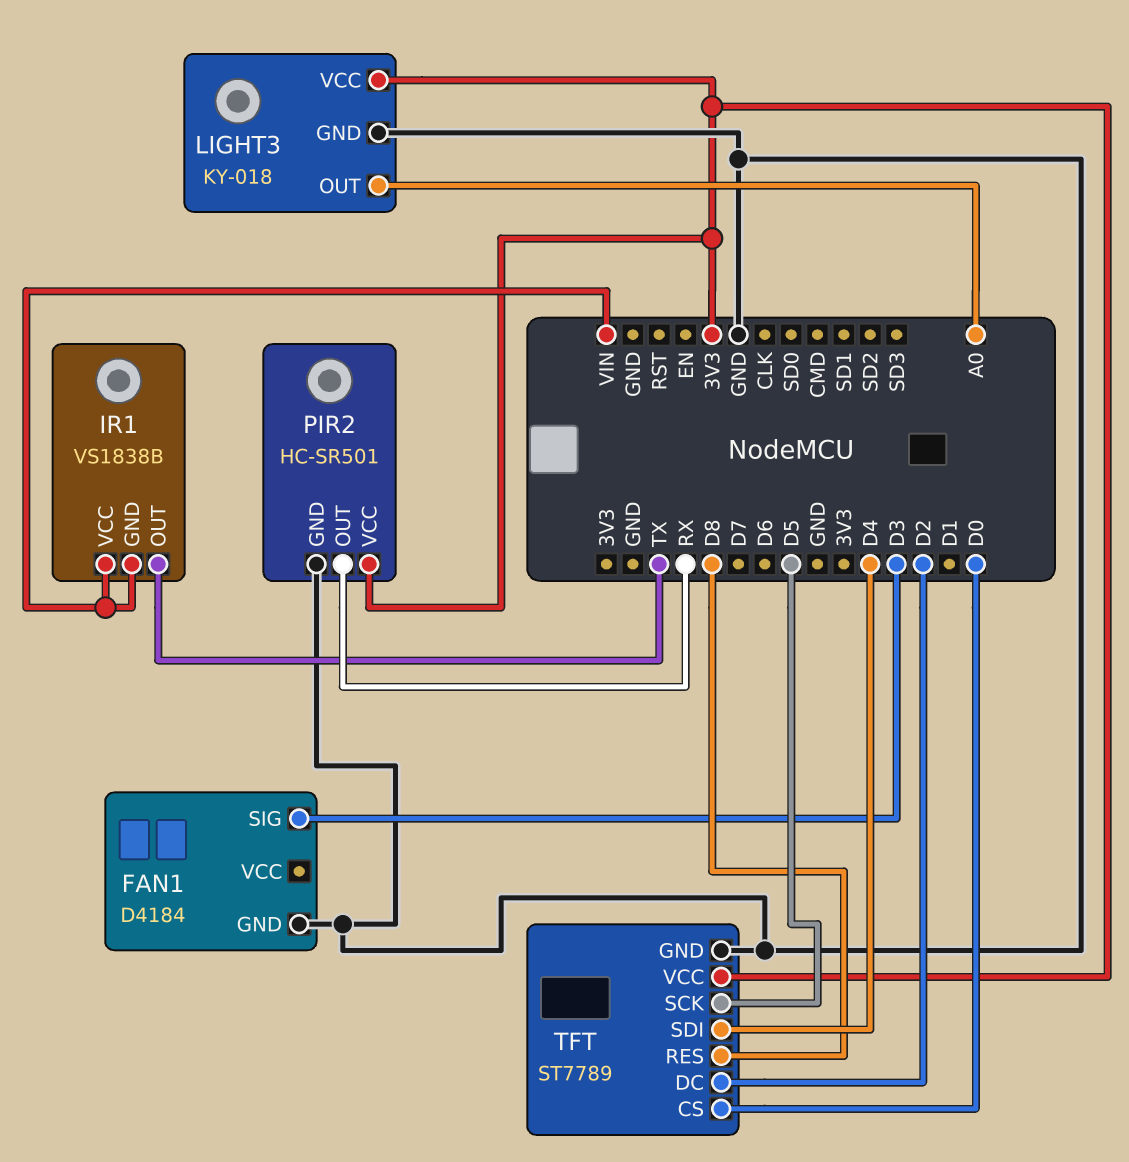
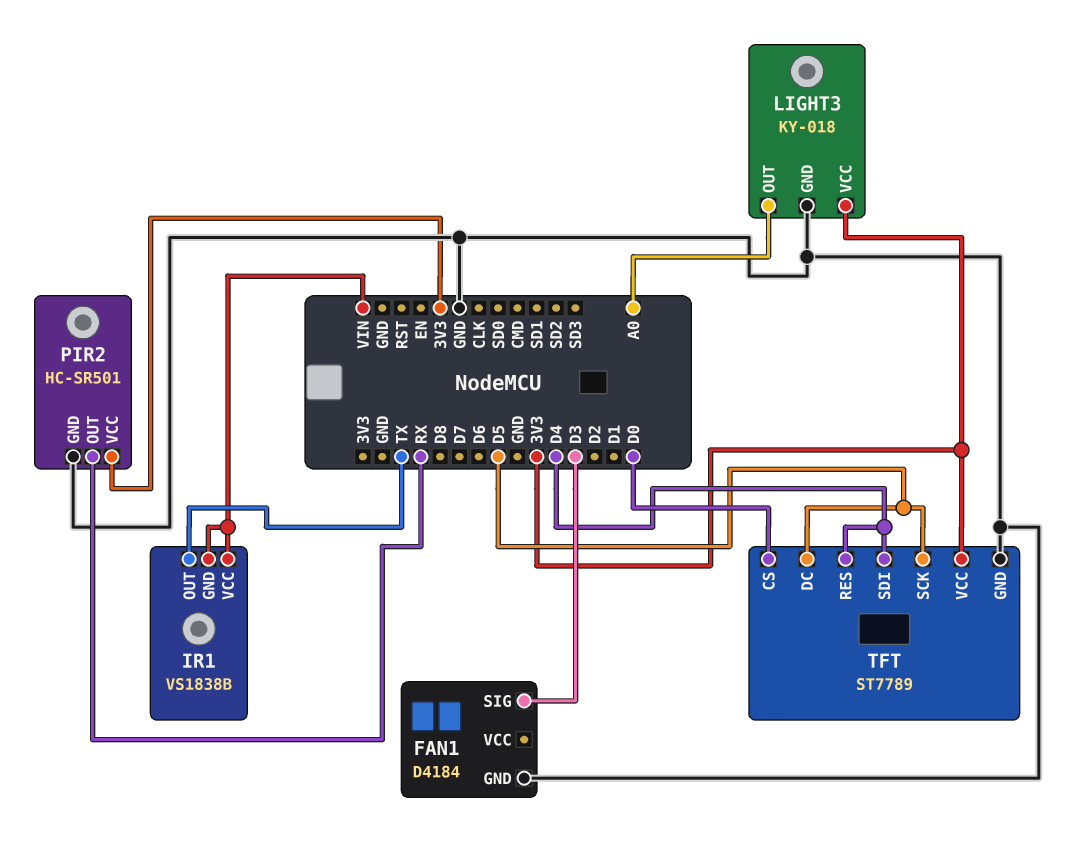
TFT pin DC: D2 -> D5
TFT pin RES: D8 -> D4

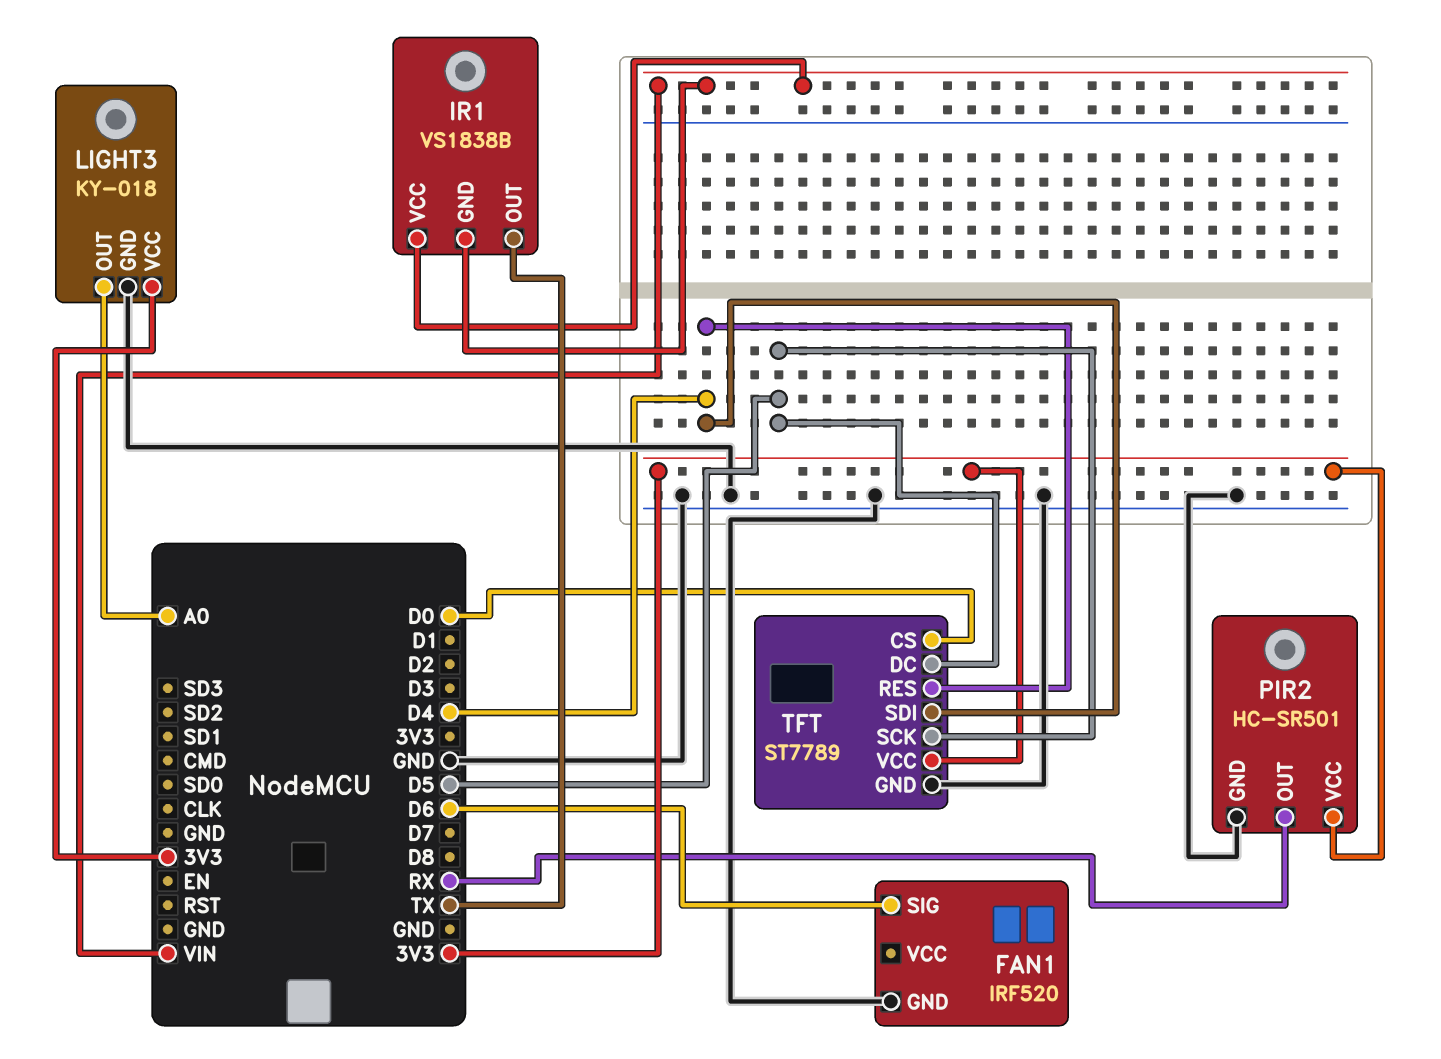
FAN1: D4184 -> IRF520
FAN1 pin SIG: D3 -> D6

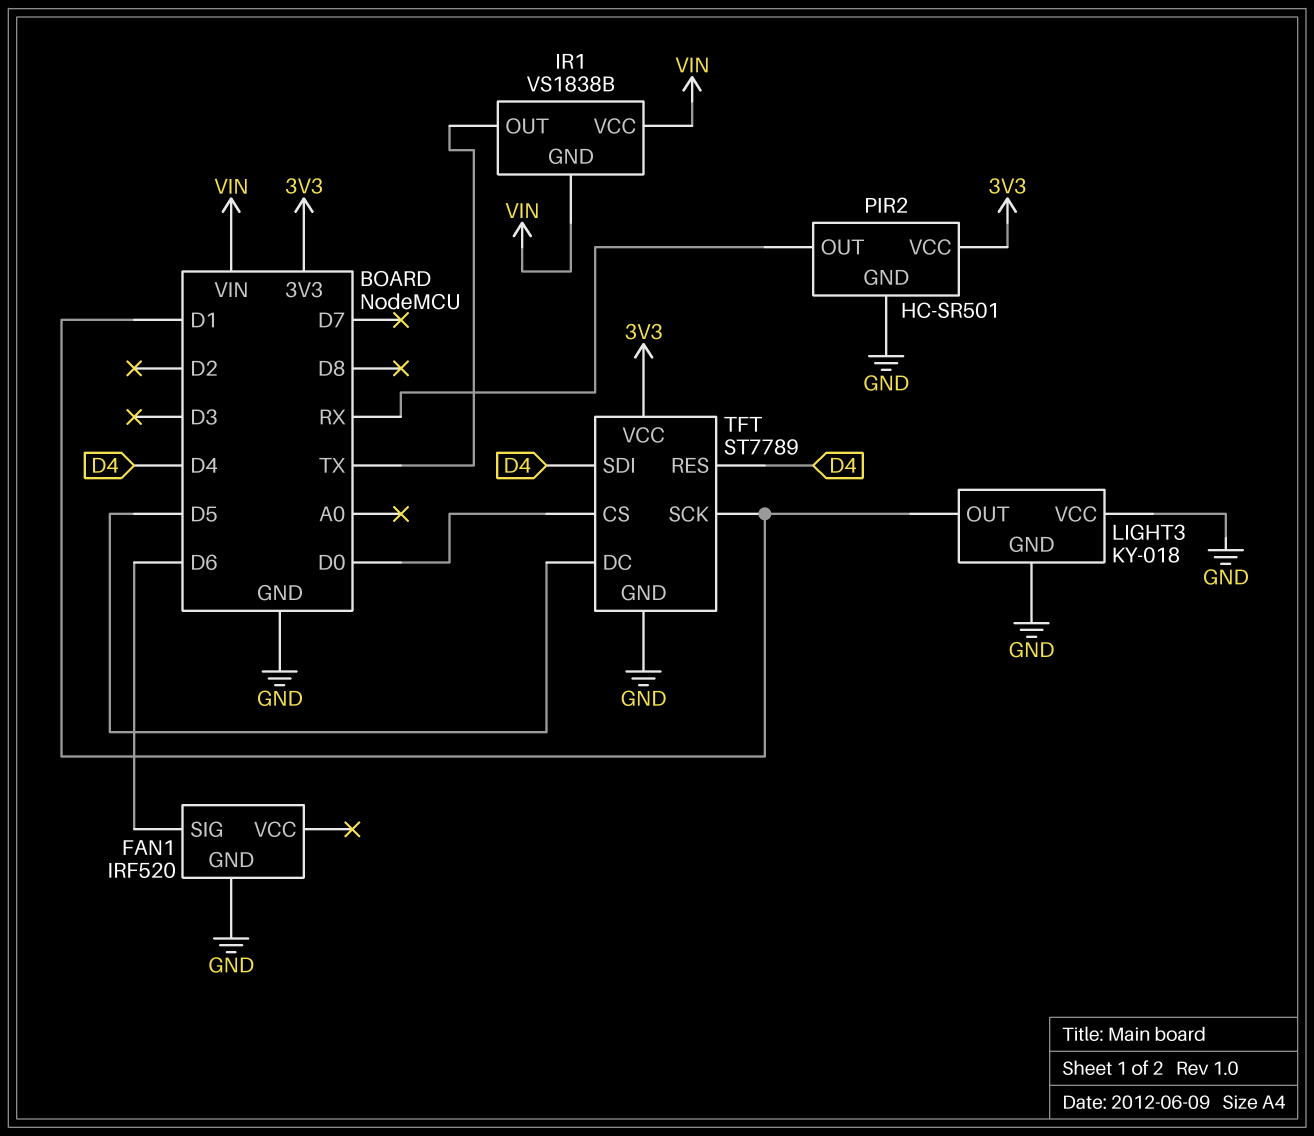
LIGHT3 pin OUT: A0 -> D1
LIGHT3 pin VCC: 3V3 -> GND
TFT pin SCK: D5 -> D1

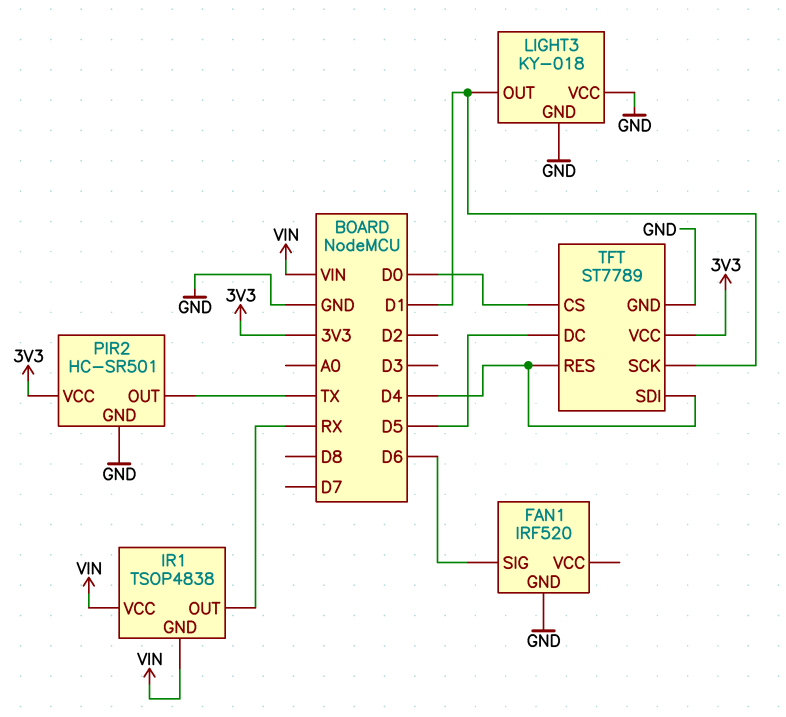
IR1: VS1838B -> TSOP4838
IR1 pin OUT: TX -> RX
PIR2 pin OUT: RX -> TX

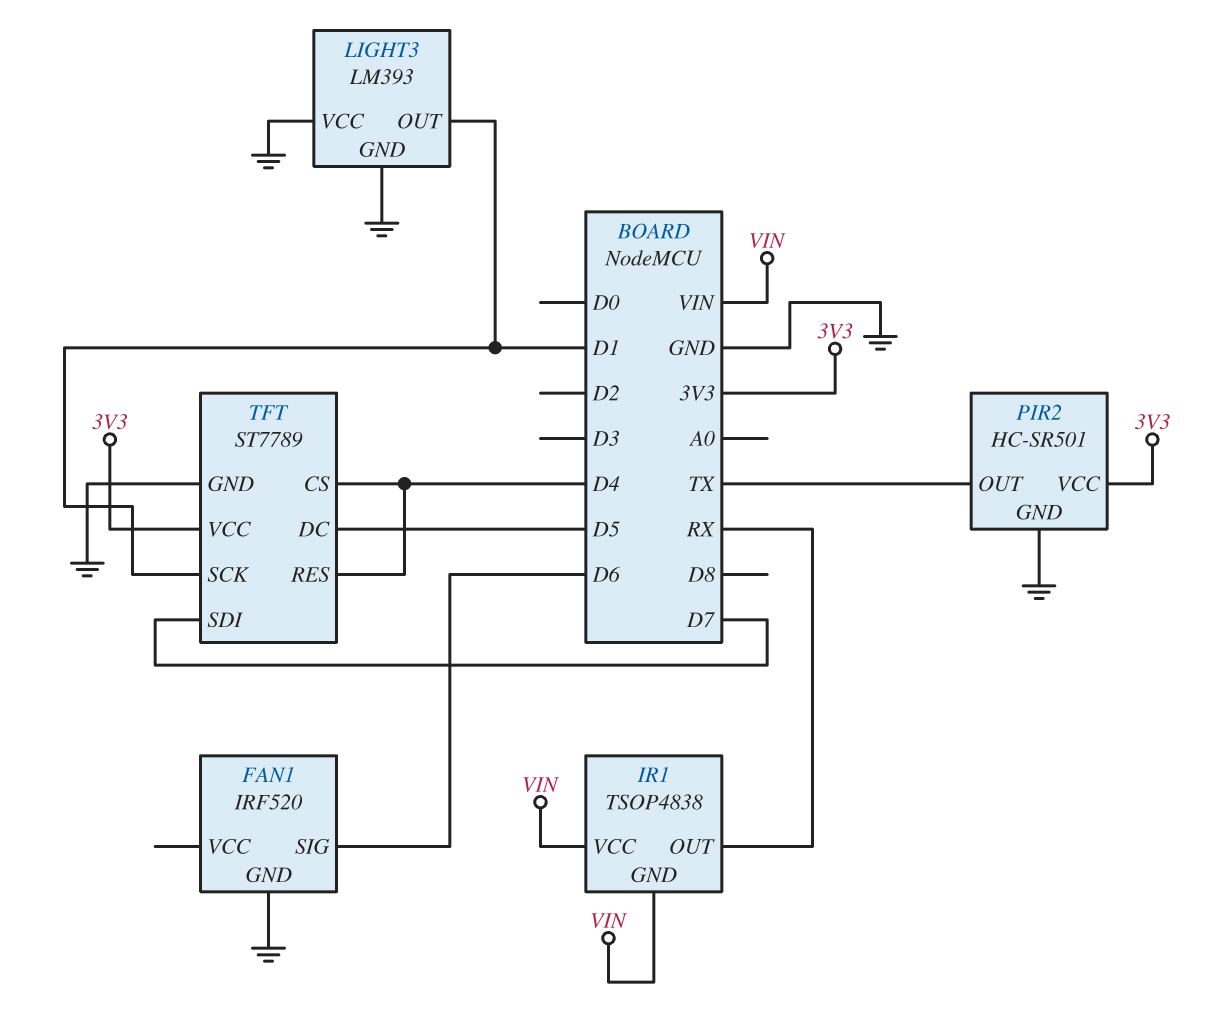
LIGHT3: KY-018 -> LM393
TFT pin CS: D0 -> D4
TFT pin SDI: D4 -> D7

